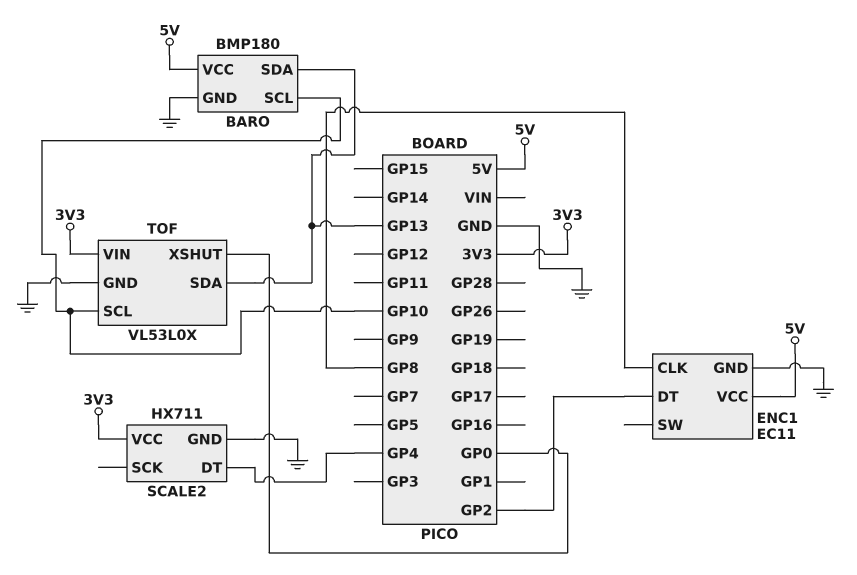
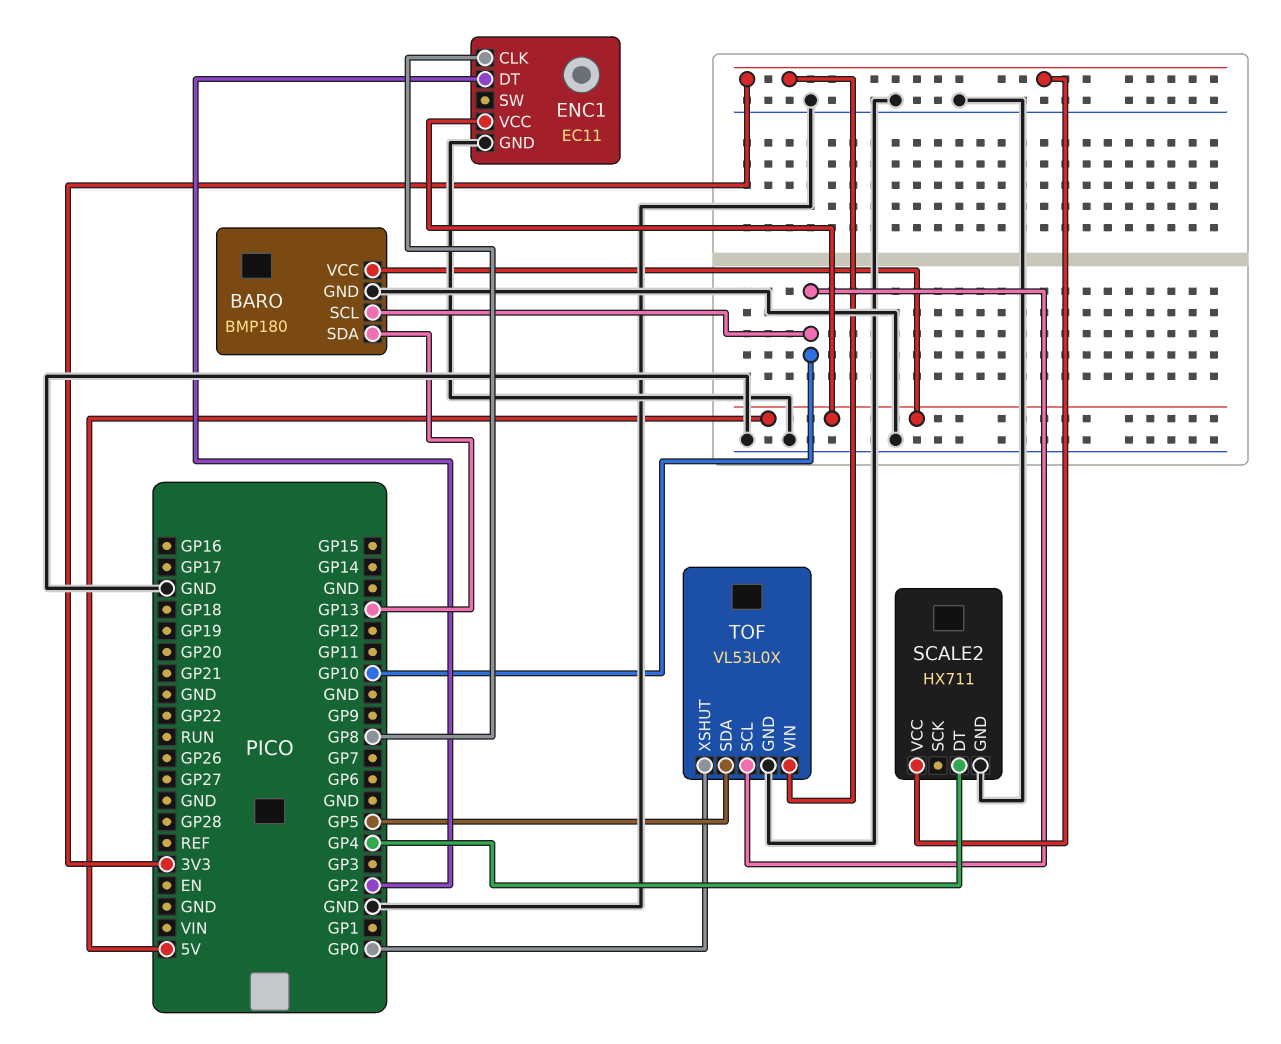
TOF pin SDA: GP13 -> GP5

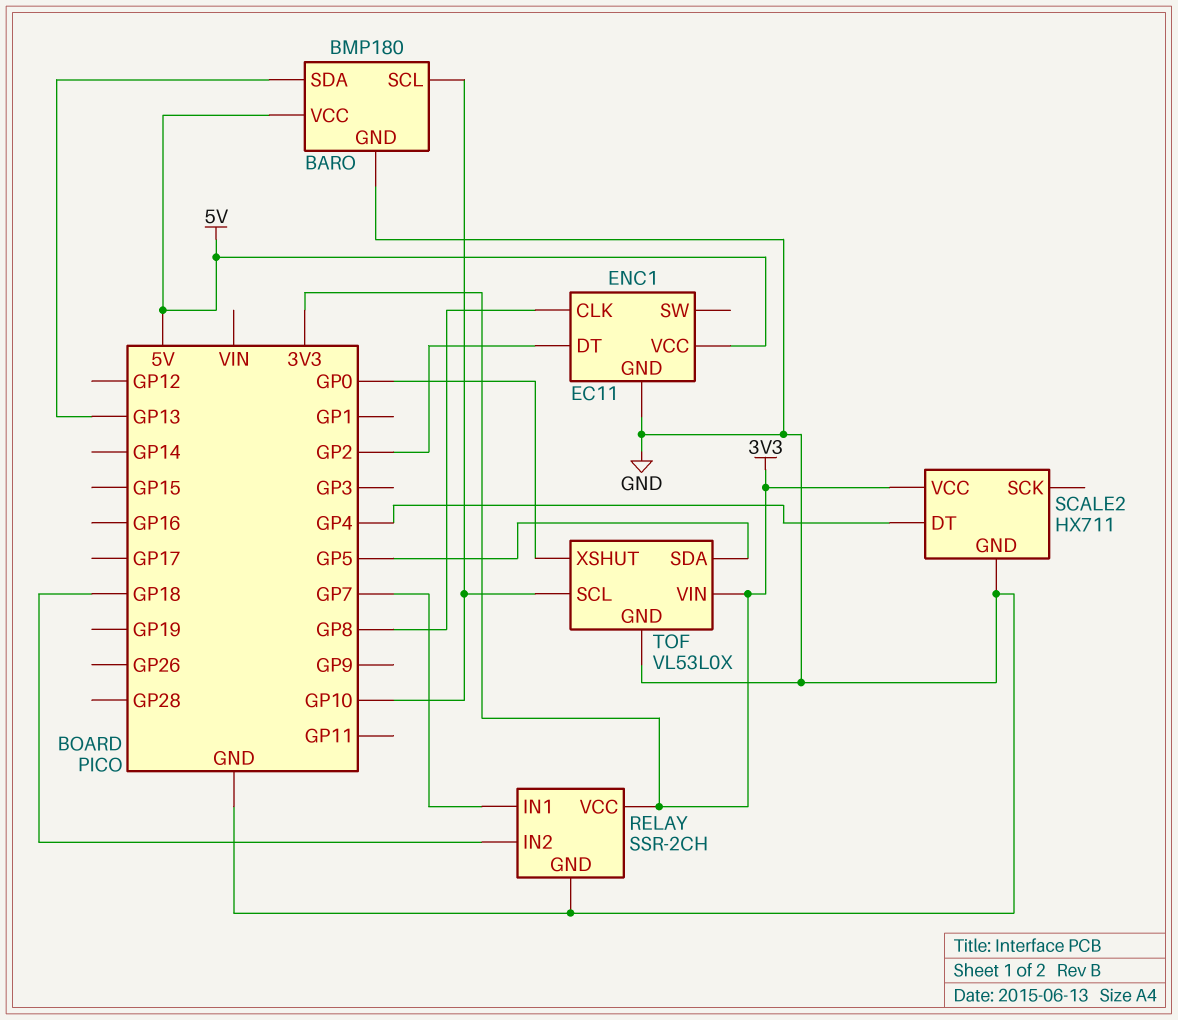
RELAY: none -> SSR-2CH
RELAY pin GND: none -> GND
RELAY pin IN1: none -> GP7
RELAY pin IN2: none -> GP18
RELAY pin VCC: none -> 3V3

